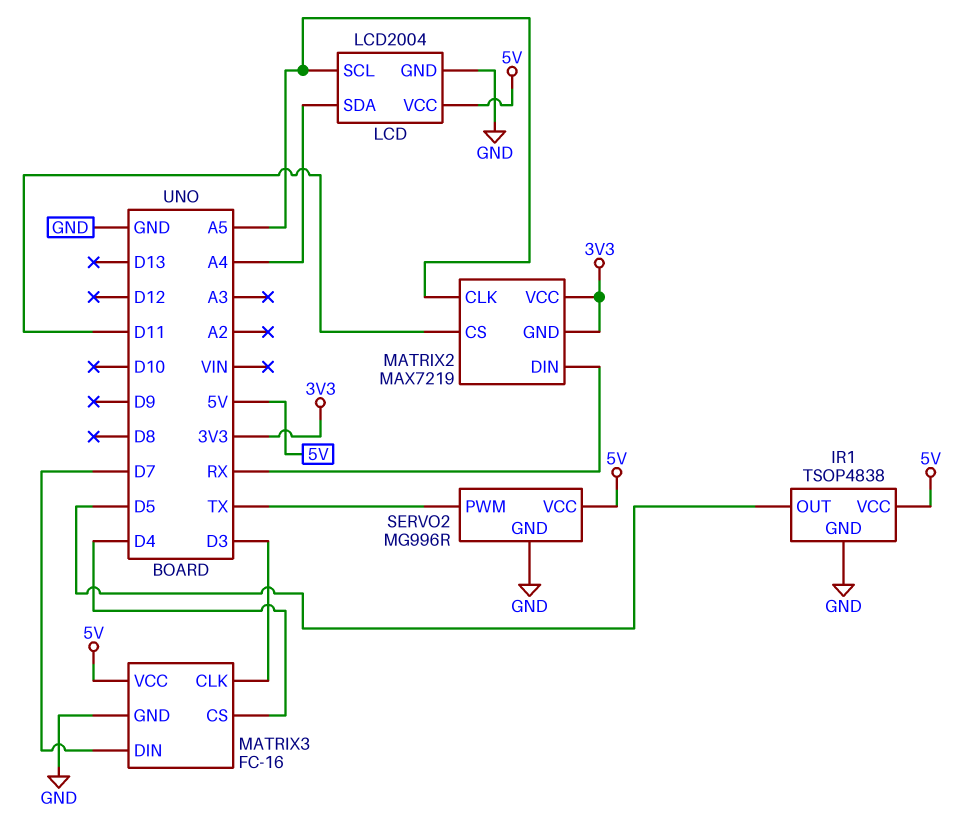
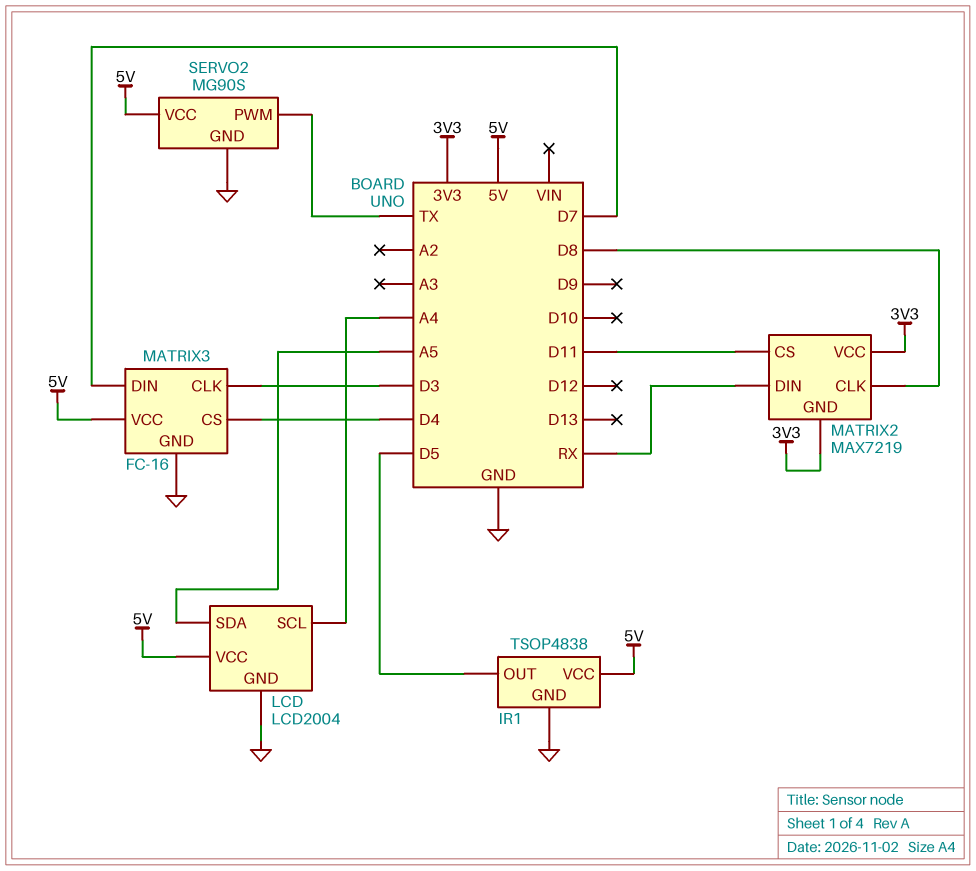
LCD pin SCL: A5 -> A4
LCD pin SDA: A4 -> A5
MATRIX2 pin CLK: A5 -> D8
SERVO2: MG996R -> MG90S

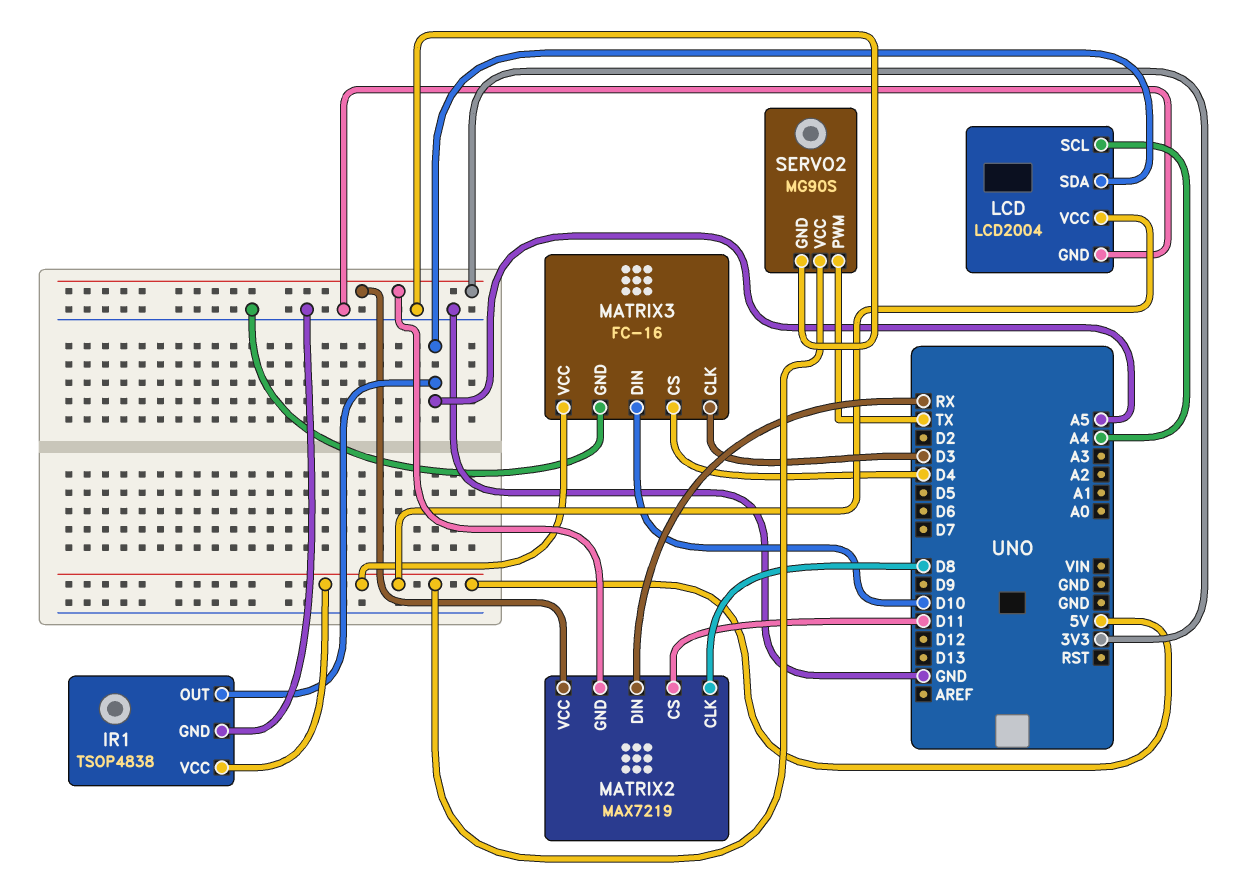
IR1 pin OUT: D5 -> A5
MATRIX3 pin DIN: D7 -> D10

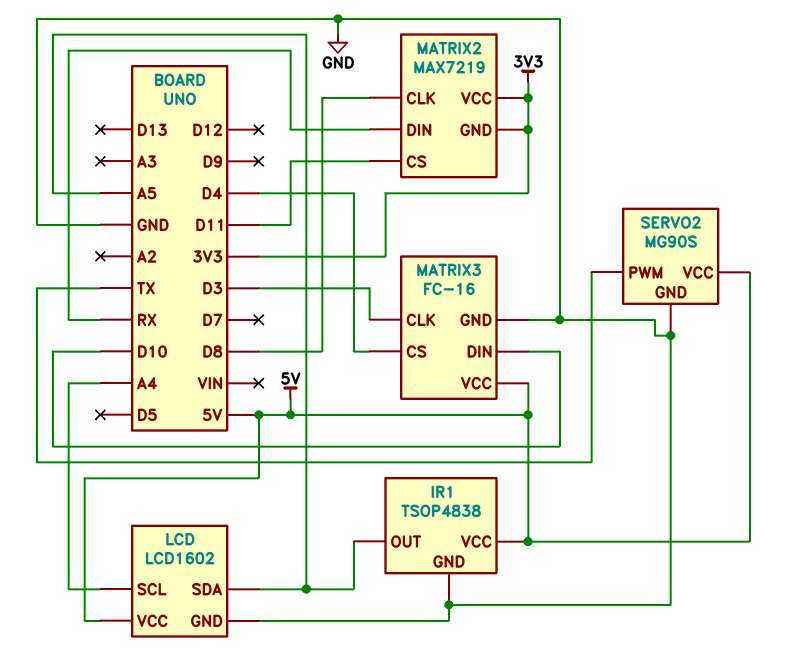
LCD: LCD2004 -> LCD1602

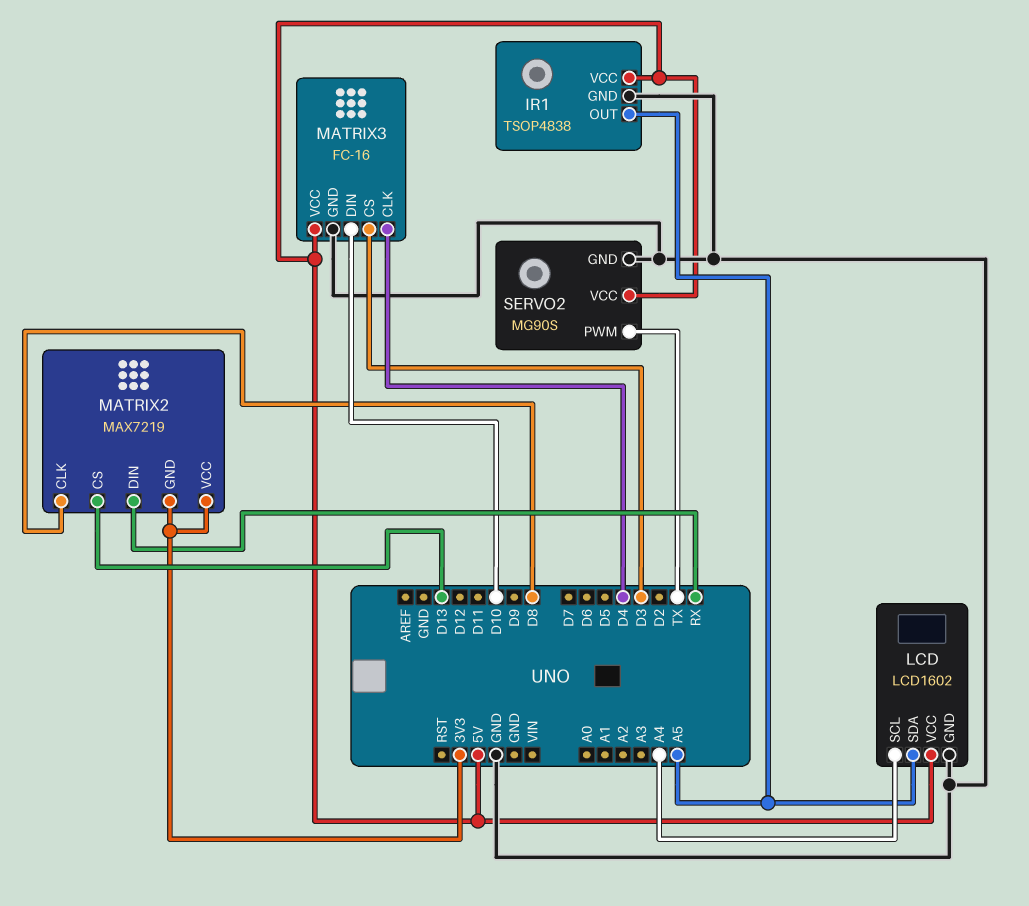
MATRIX2 pin CS: D11 -> D13
MATRIX3 pin CLK: D3 -> D4
MATRIX3 pin CS: D4 -> D3

